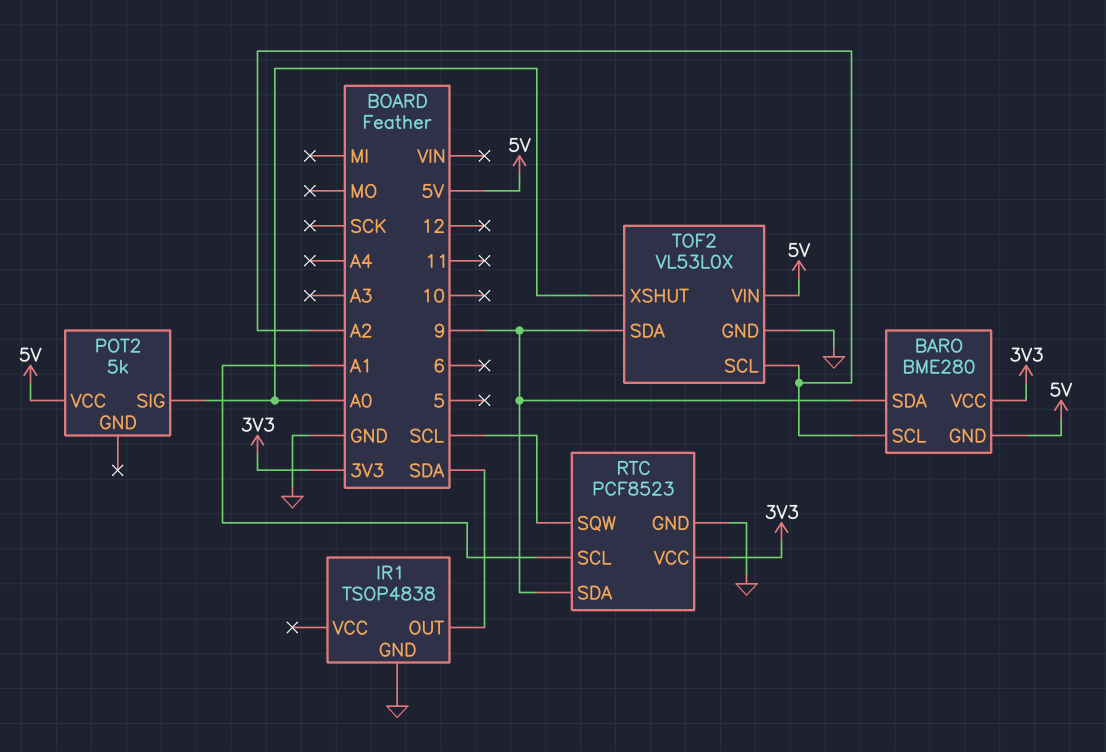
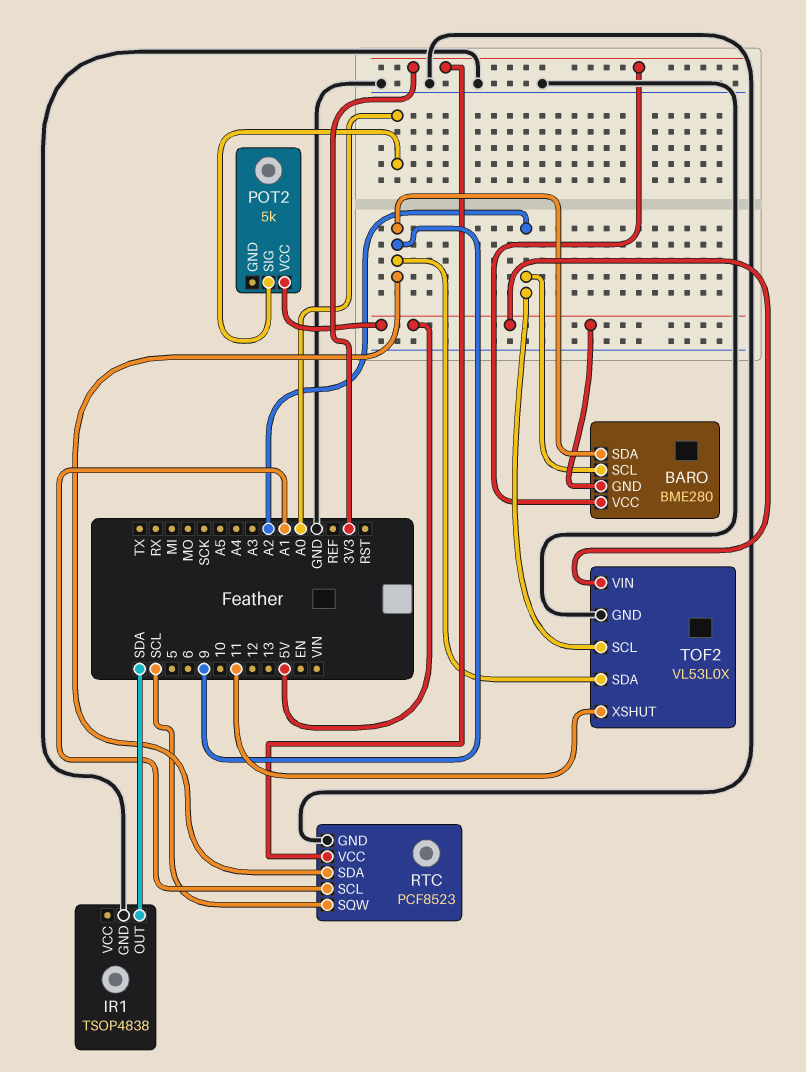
TOF2 pin XSHUT: A0 -> 11

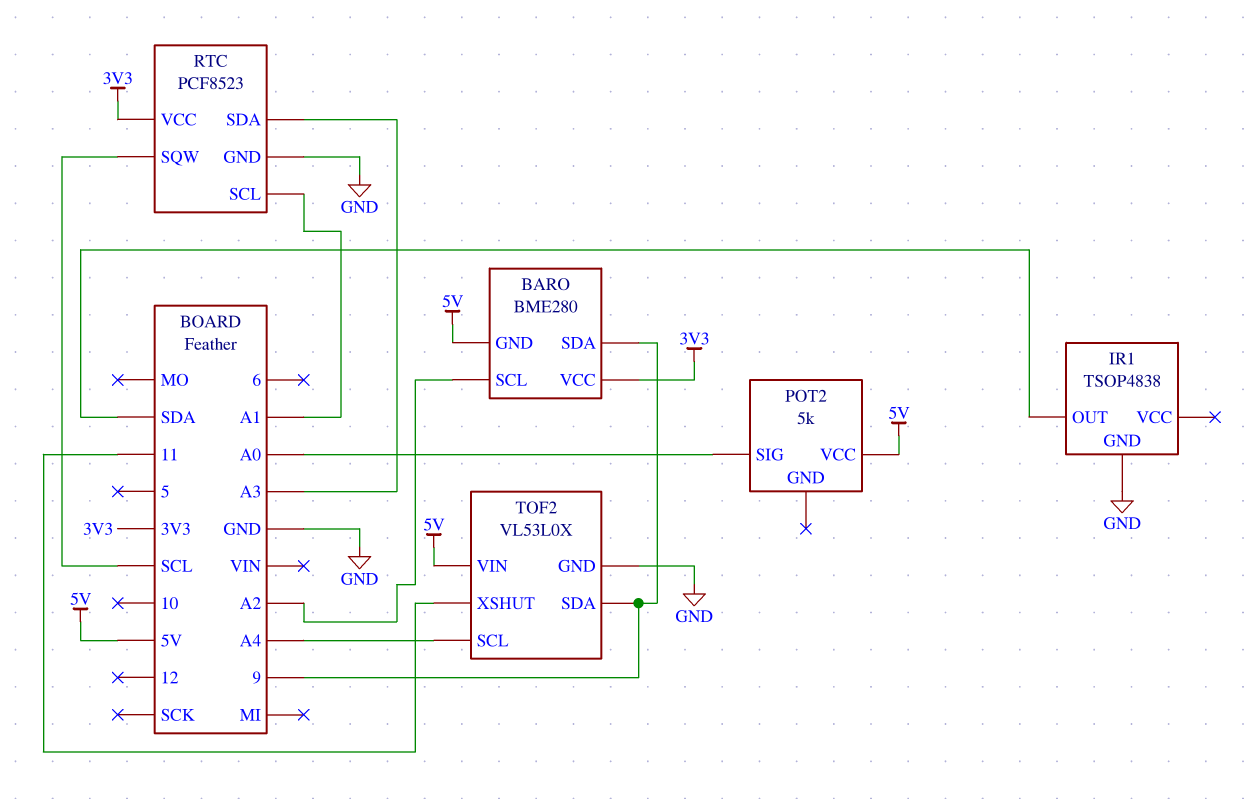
RTC pin SDA: 9 -> A3
TOF2 pin SCL: A2 -> A4

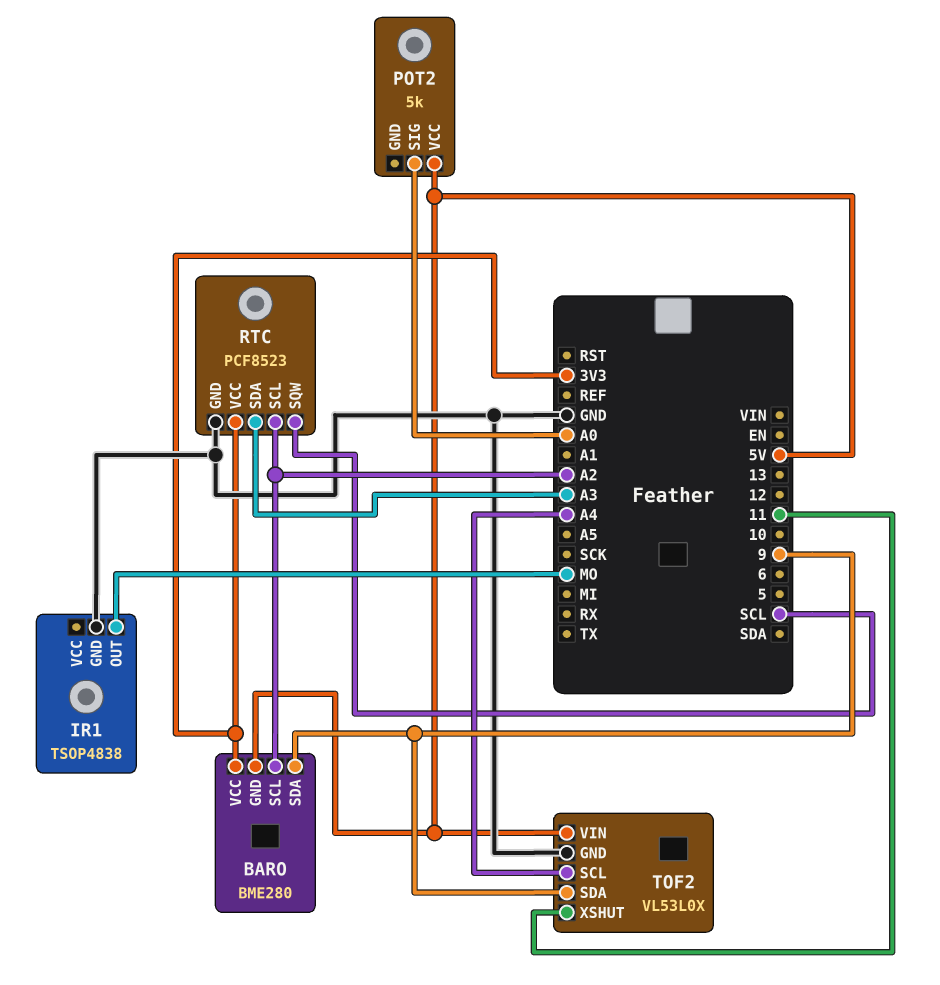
IR1 pin OUT: SDA -> MO
RTC pin SCL: A1 -> A2

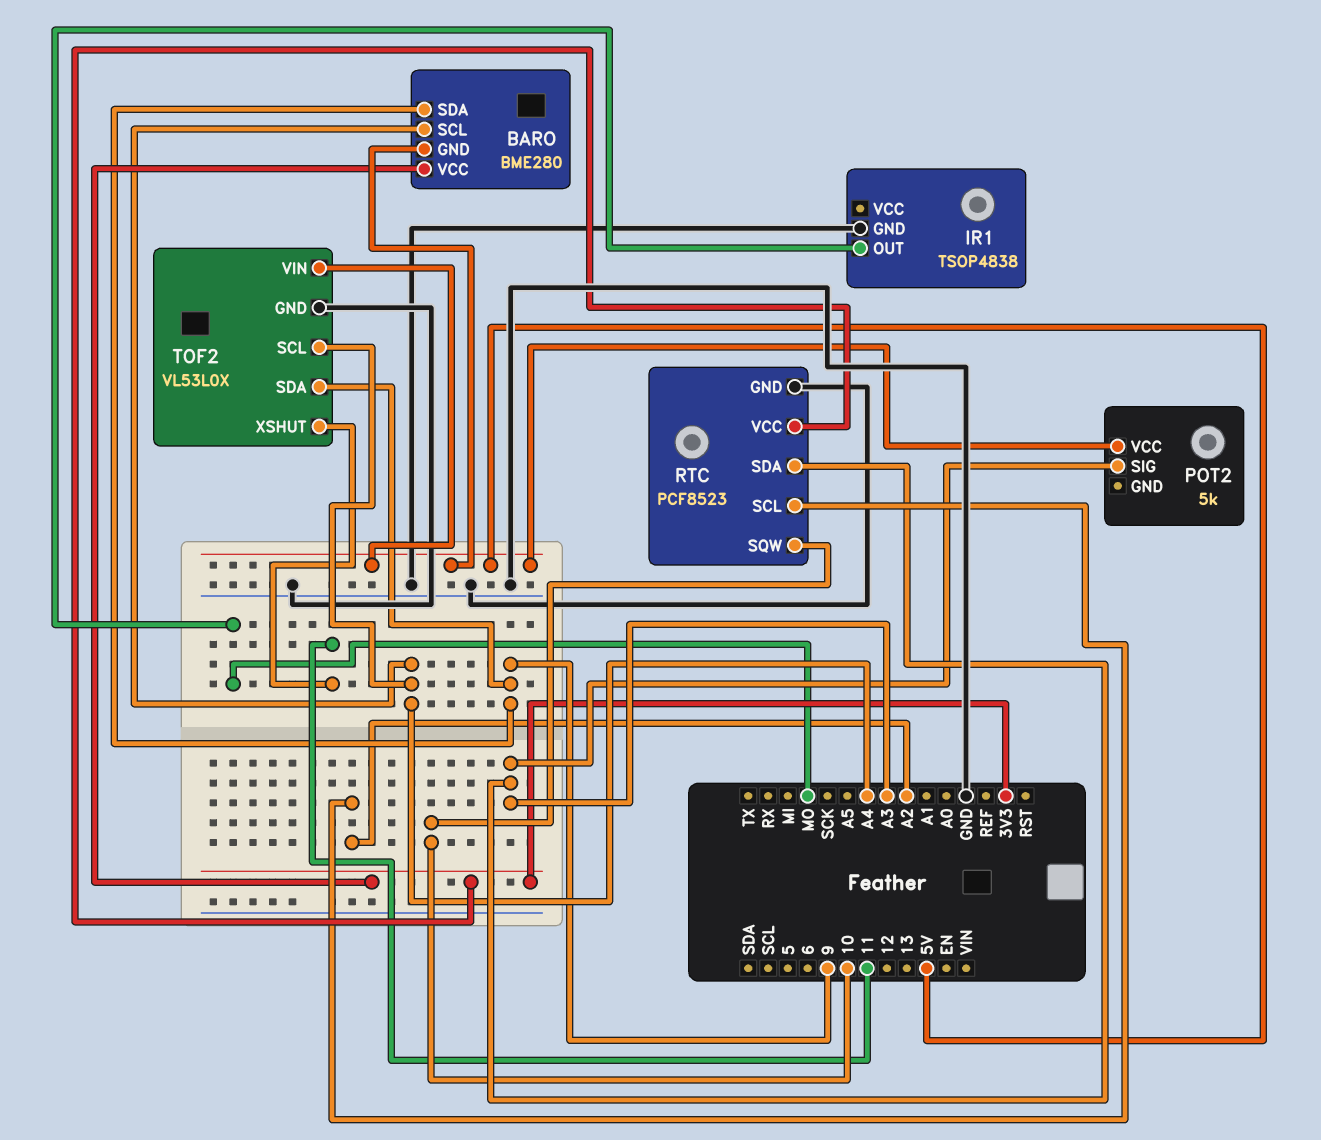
BARO pin SCL: A2 -> A4
POT2 pin SIG: A0 -> A3
RTC pin SQW: SCL -> 10

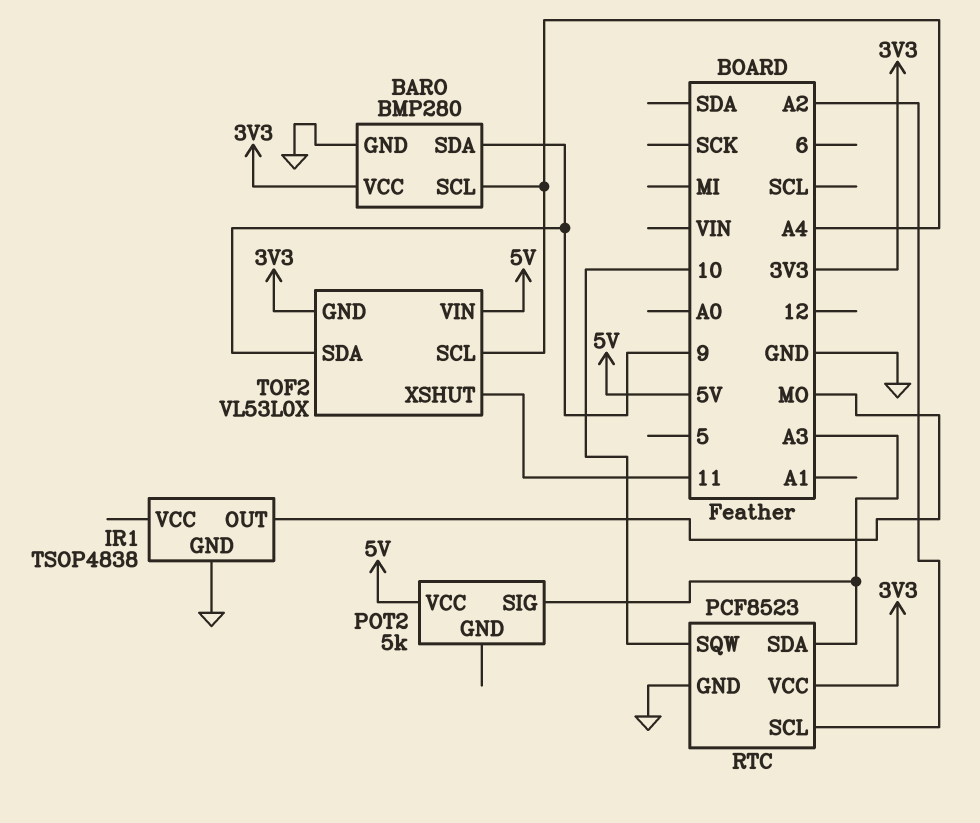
BARO: BME280 -> BMP280
BARO pin GND: 5V -> GND
TOF2 pin GND: GND -> 3V3

